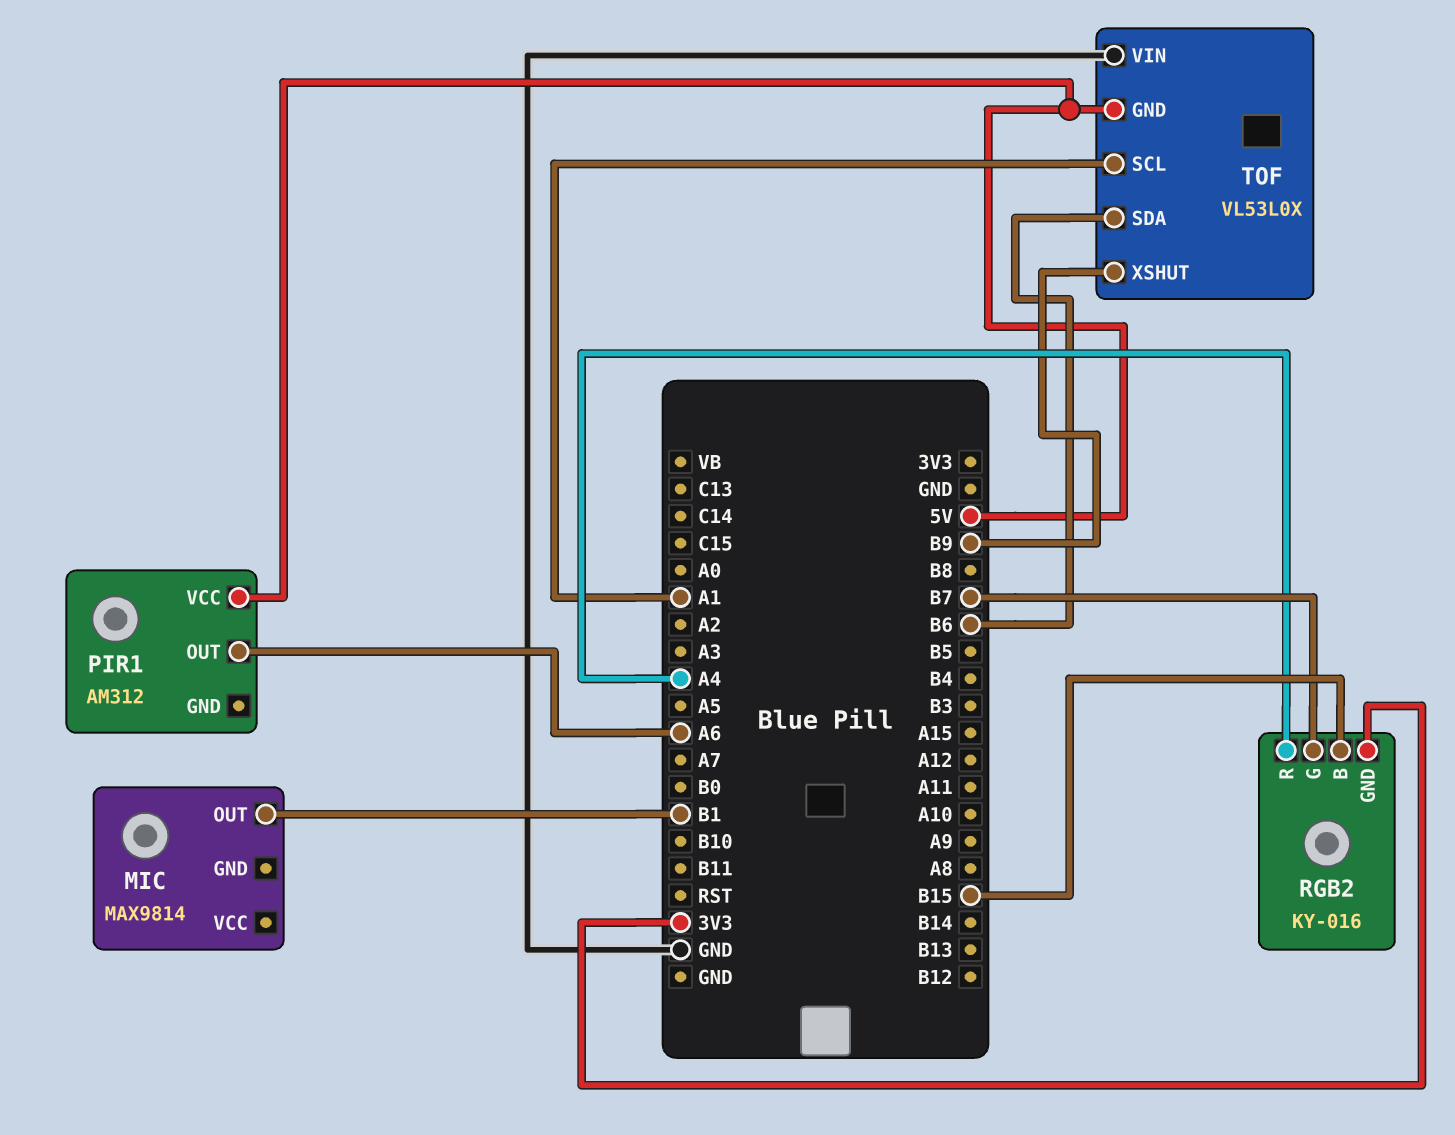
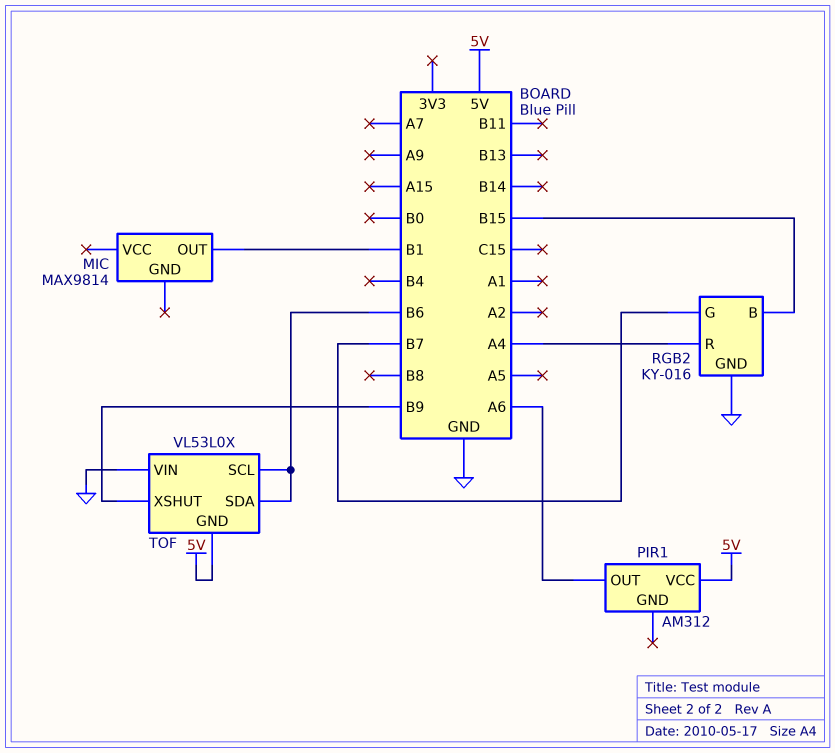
RGB2 pin GND: 3V3 -> GND
TOF pin SCL: A1 -> B6

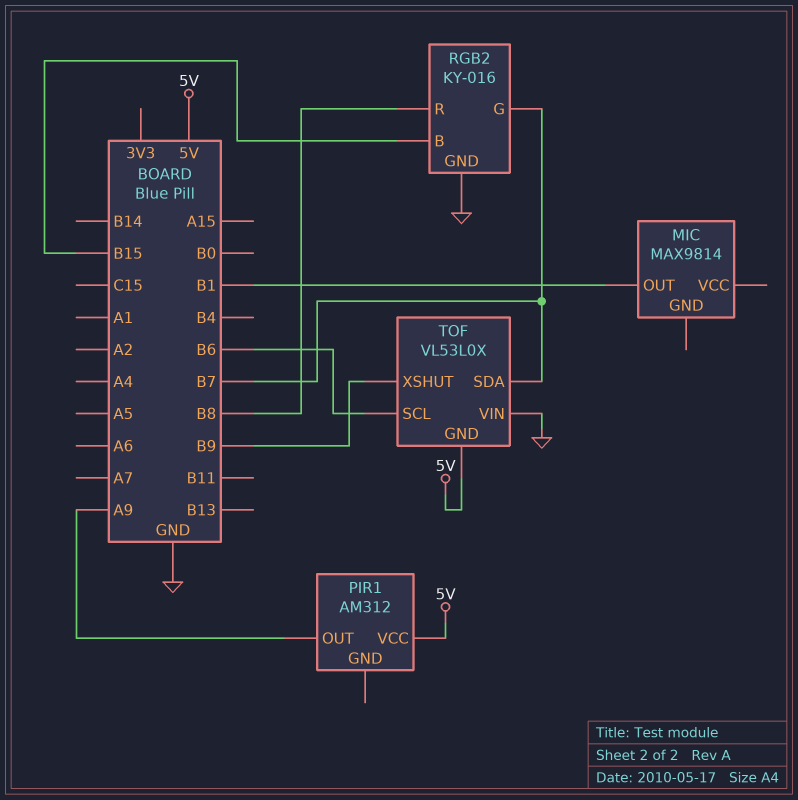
PIR1 pin OUT: A6 -> A9
RGB2 pin R: A4 -> B8
TOF pin SDA: B6 -> B7

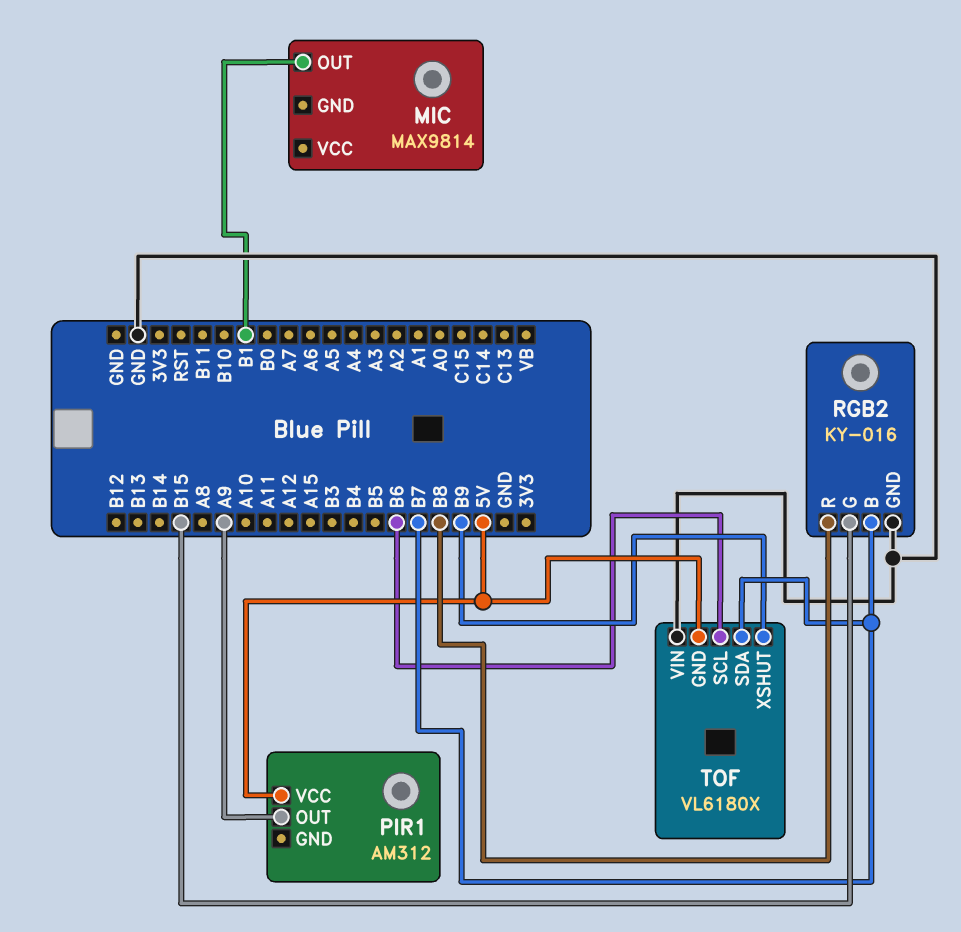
RGB2 pin B: B15 -> B7
RGB2 pin G: B7 -> B15
TOF: VL53L0X -> VL6180X

